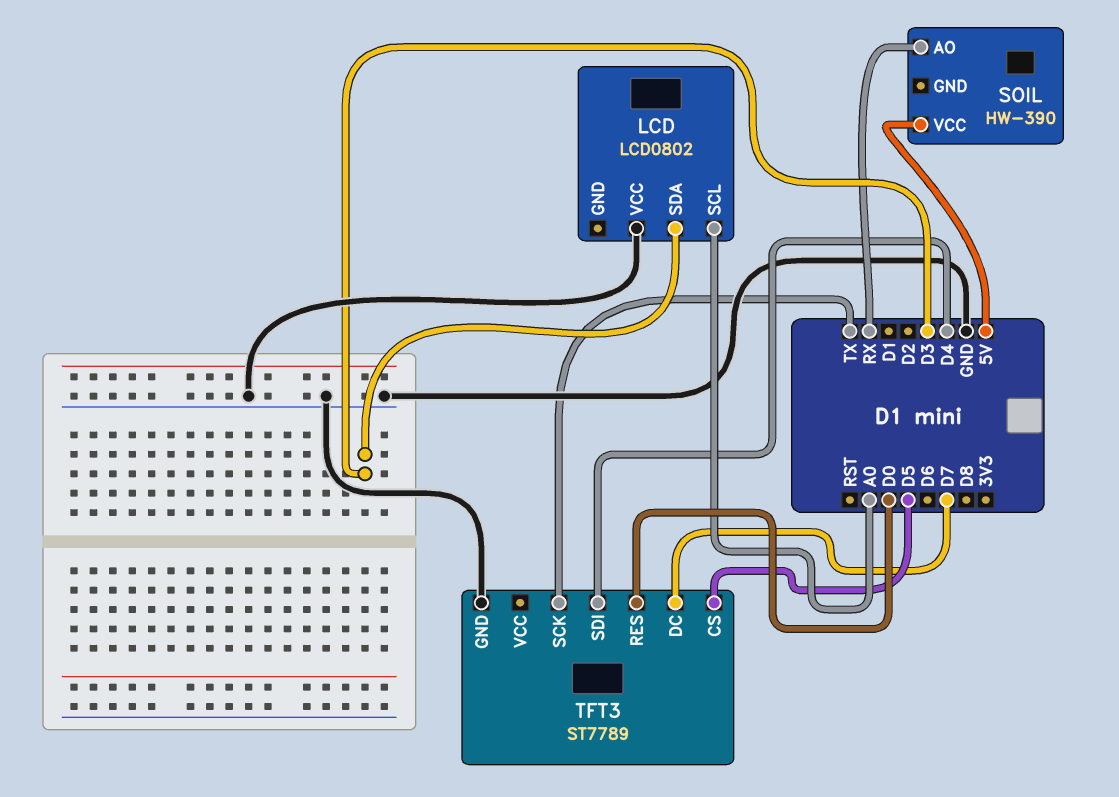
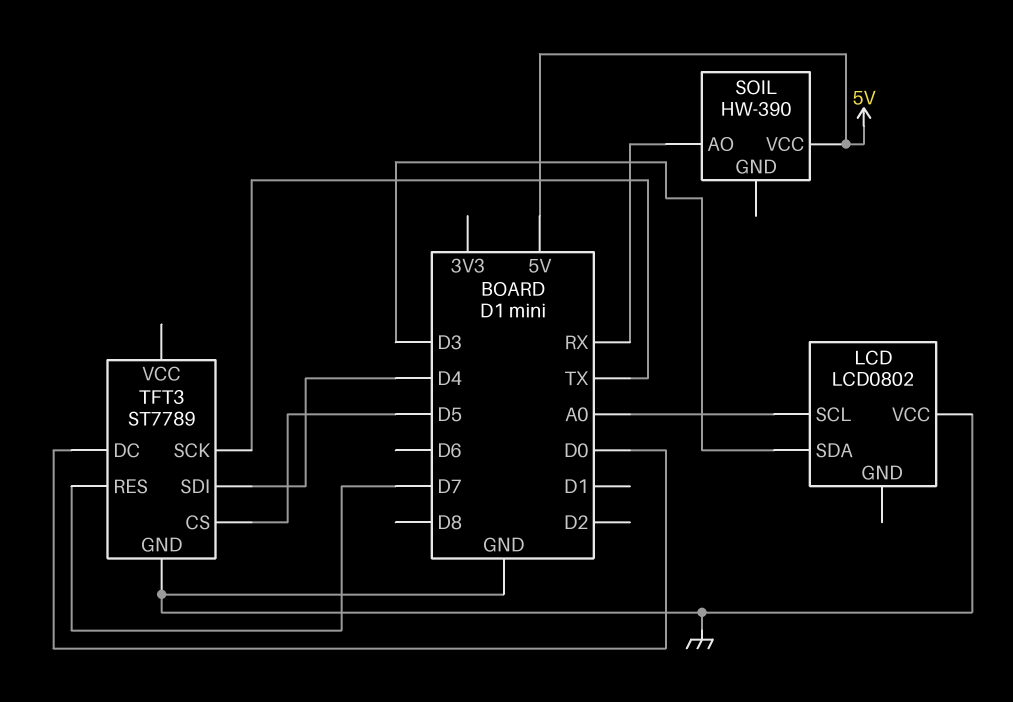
TFT3 pin DC: D7 -> D0
TFT3 pin RES: D0 -> D7

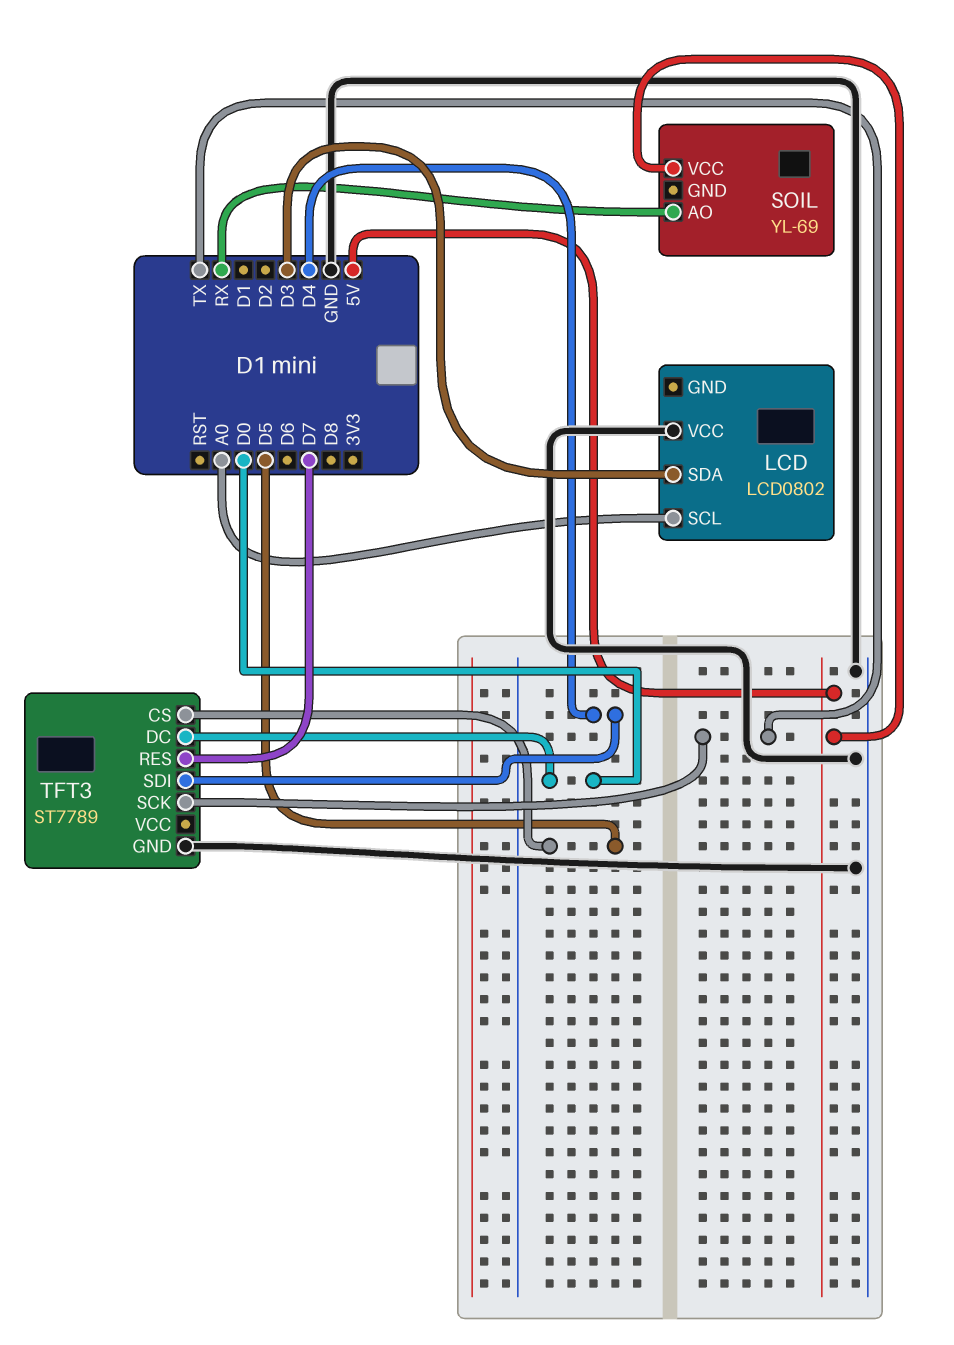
SOIL: HW-390 -> YL-69

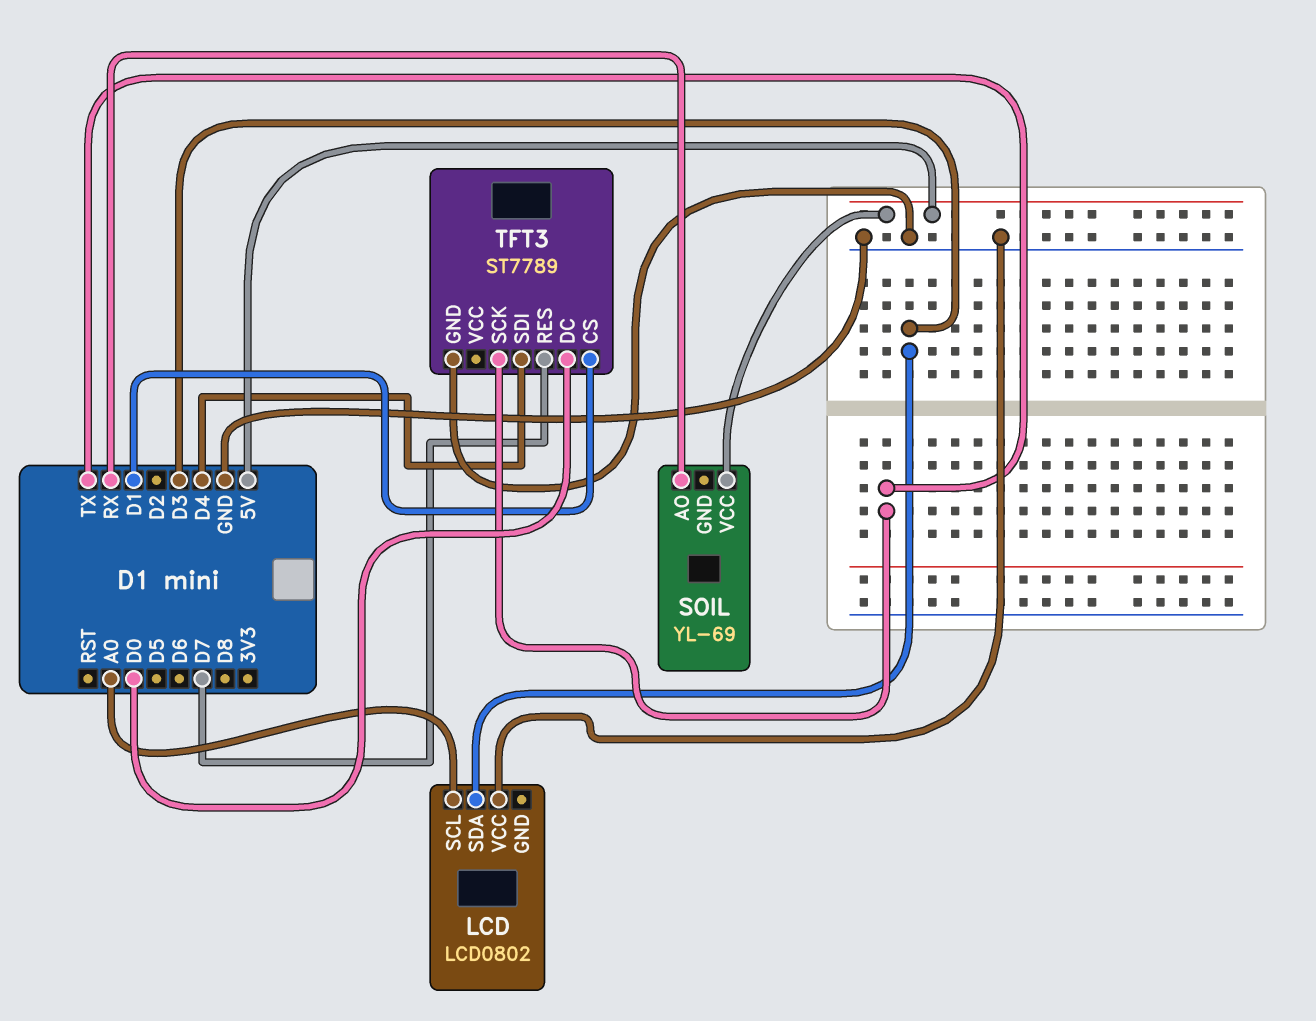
TFT3 pin CS: D5 -> D1

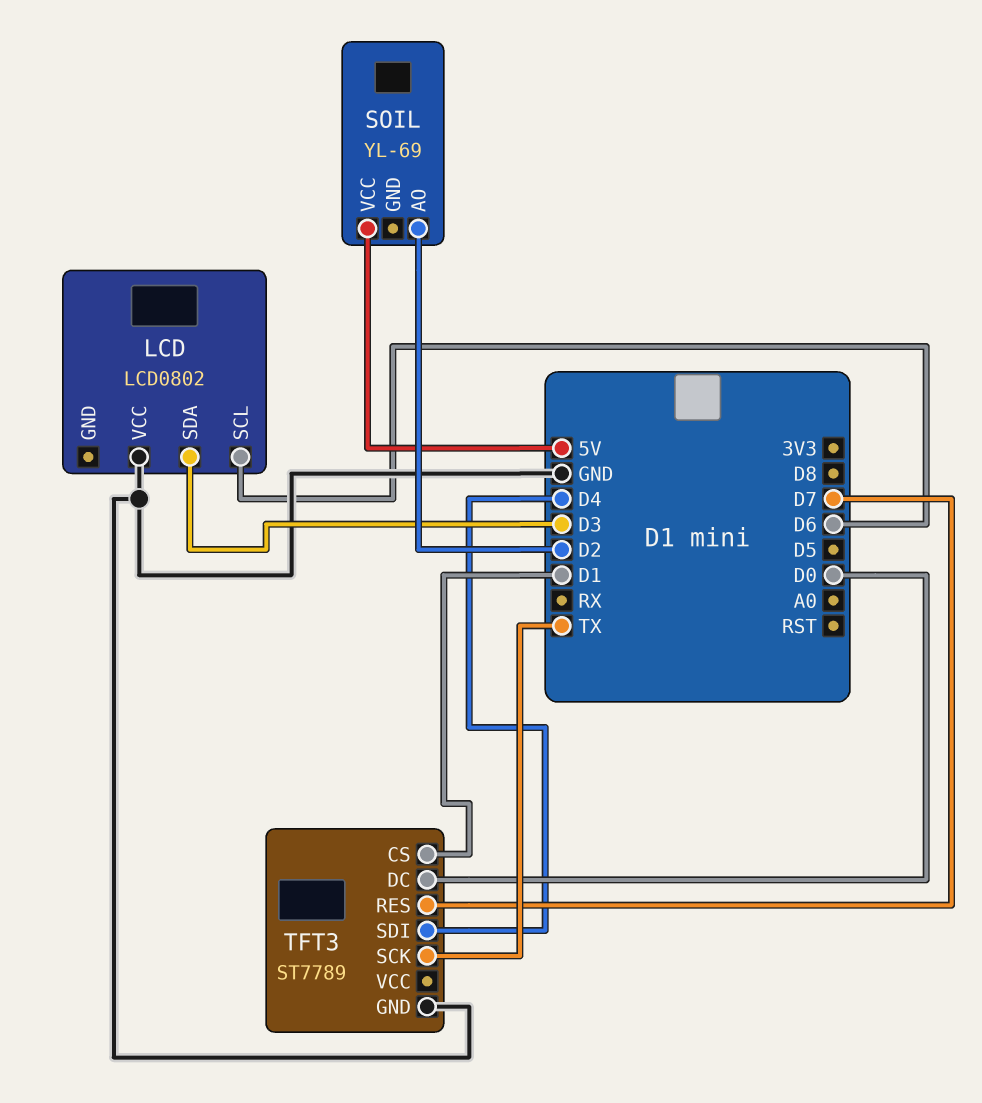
LCD pin SCL: A0 -> D6
SOIL pin AO: RX -> D2

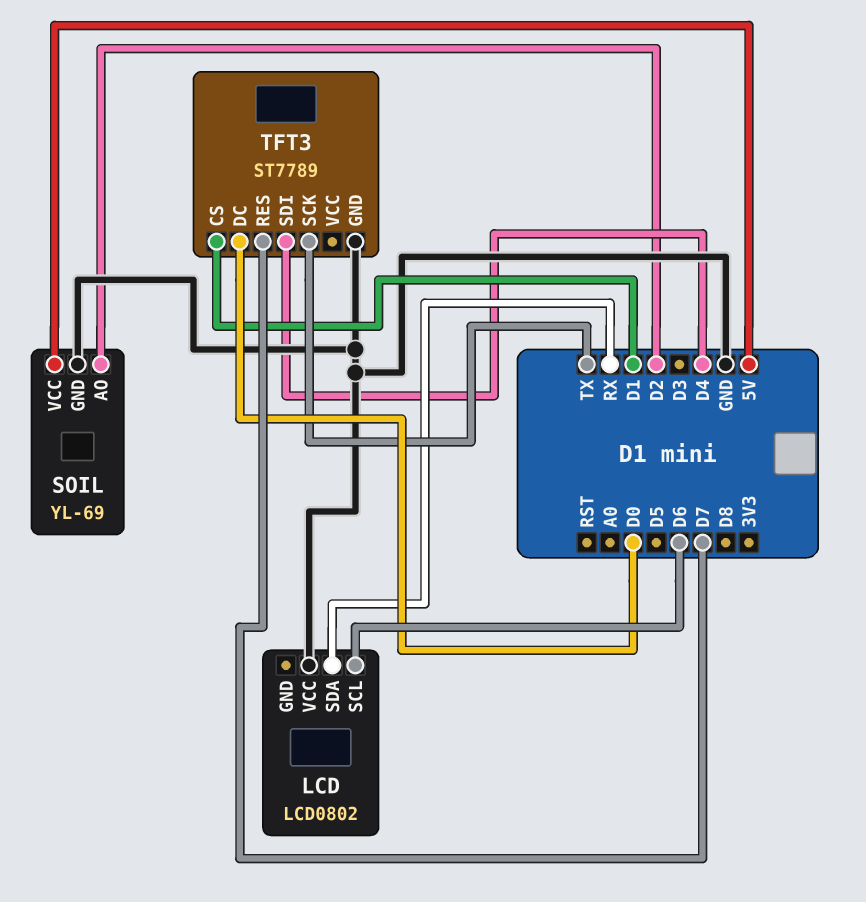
LCD pin SDA: D3 -> RX
SOIL pin GND: none -> GND

